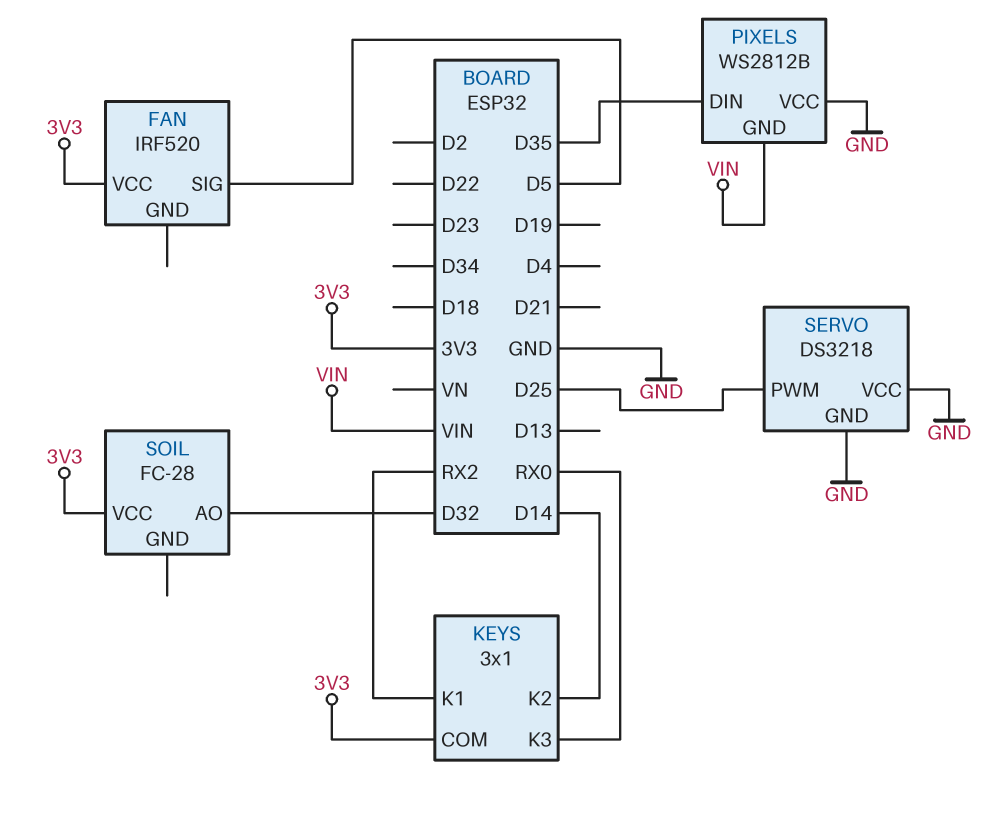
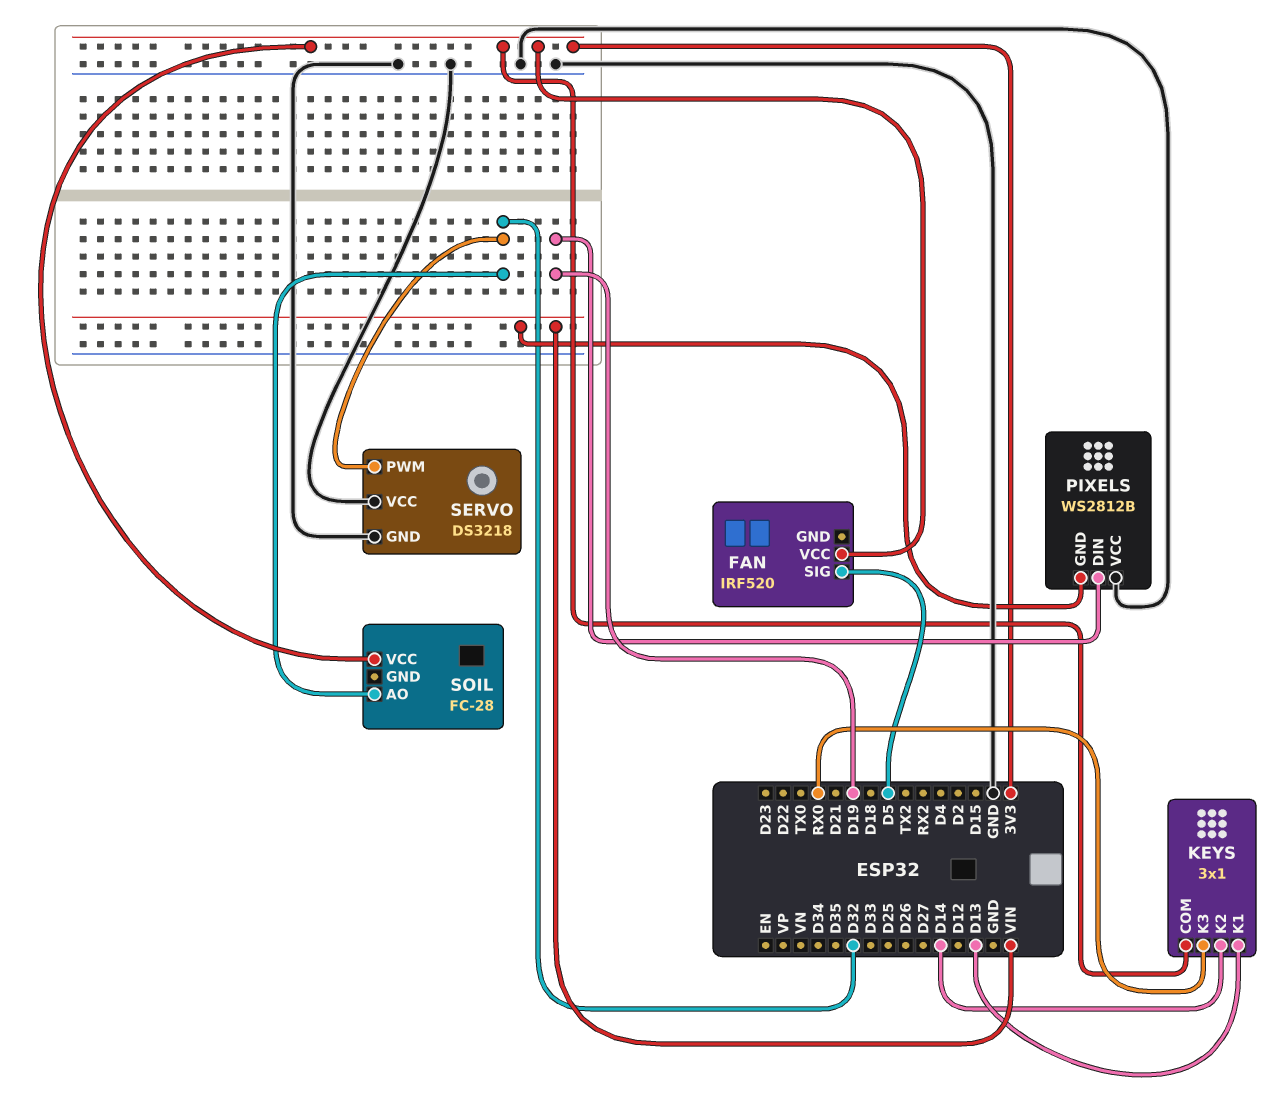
KEYS pin K1: RX2 -> D13
PIXELS pin DIN: D35 -> D19
SERVO pin PWM: D25 -> D32

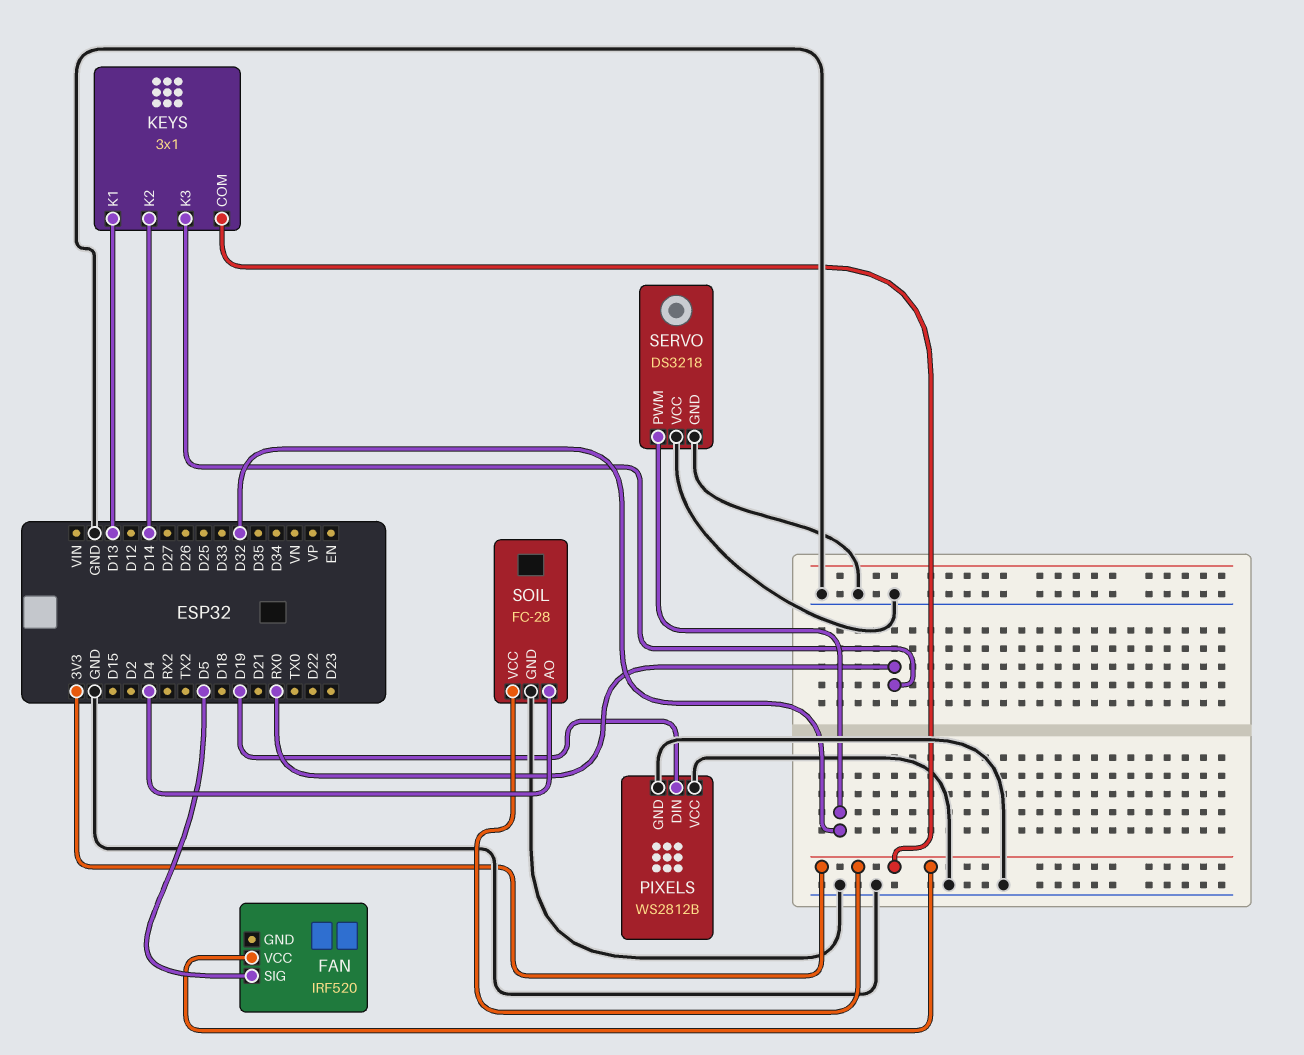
PIXELS pin GND: VIN -> GND
SOIL pin AO: D32 -> D4
SOIL pin GND: none -> GND

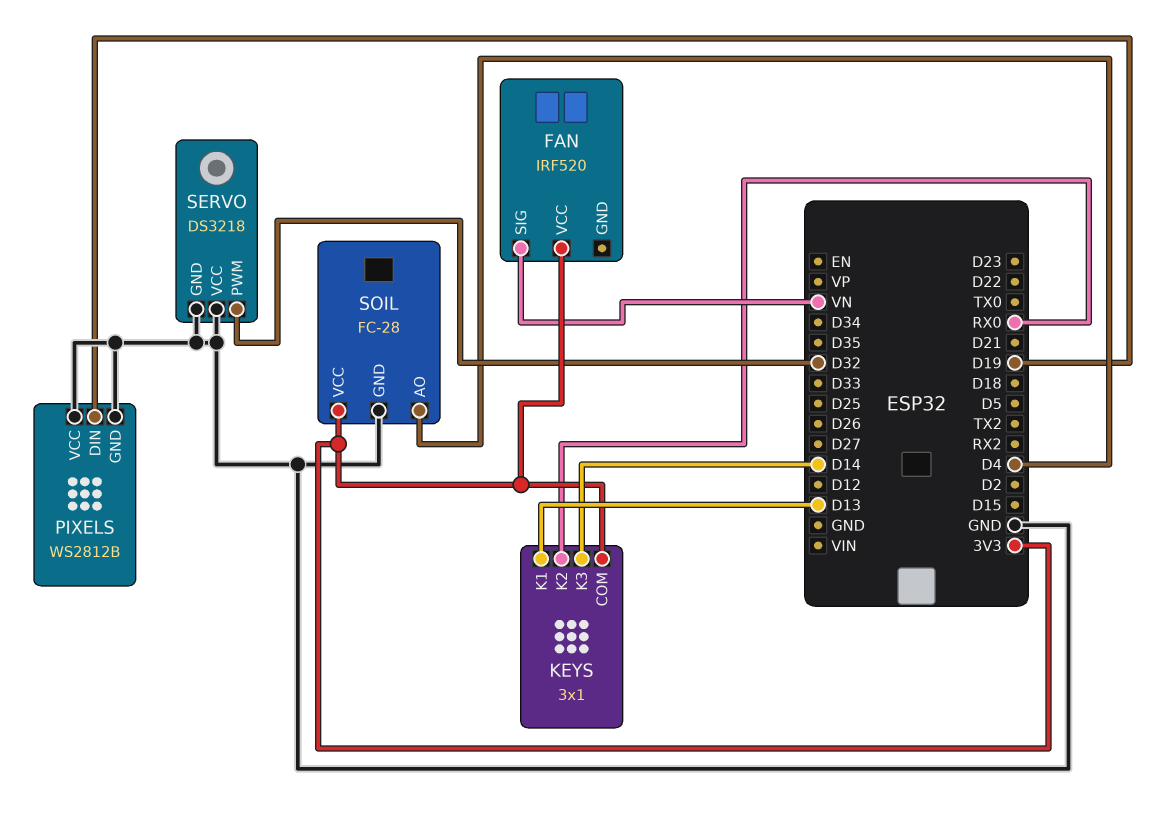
FAN pin SIG: D5 -> VN
KEYS pin K2: D14 -> RX0
KEYS pin K3: RX0 -> D14

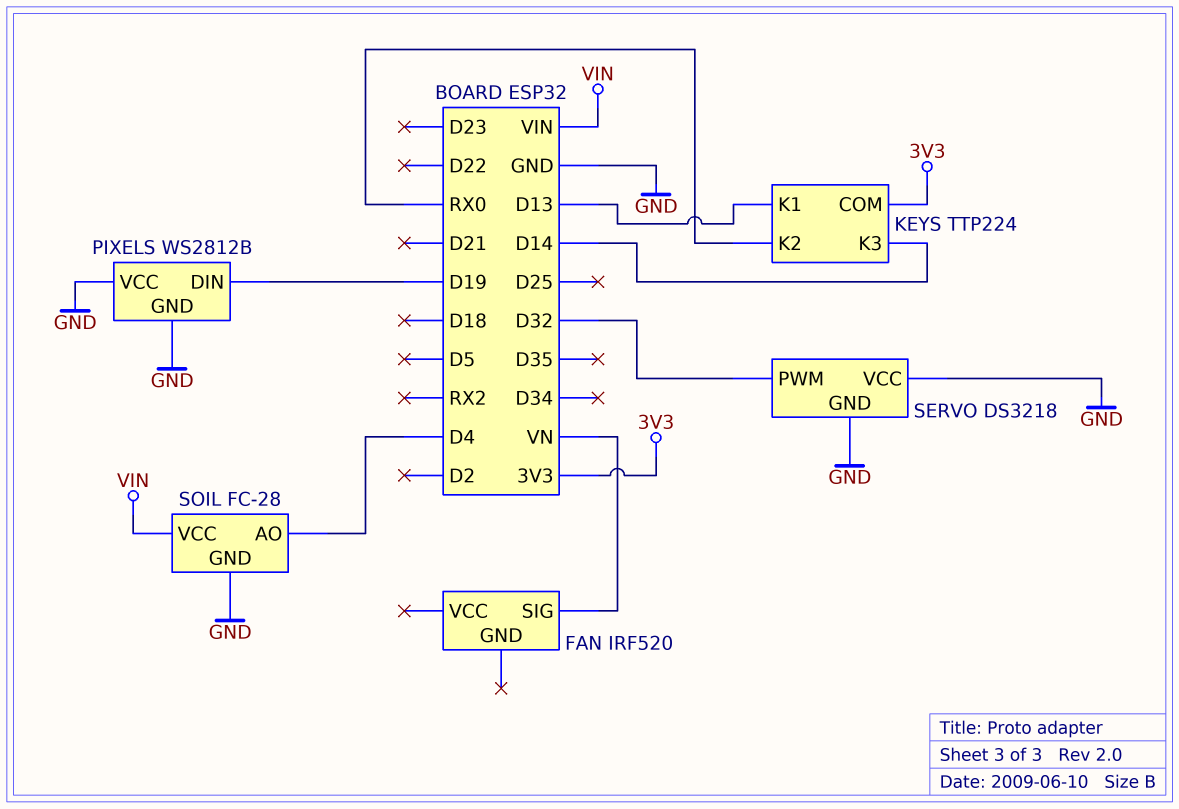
FAN pin VCC: 3V3 -> none
KEYS: 3x1 -> TTP224
SOIL pin VCC: 3V3 -> VIN

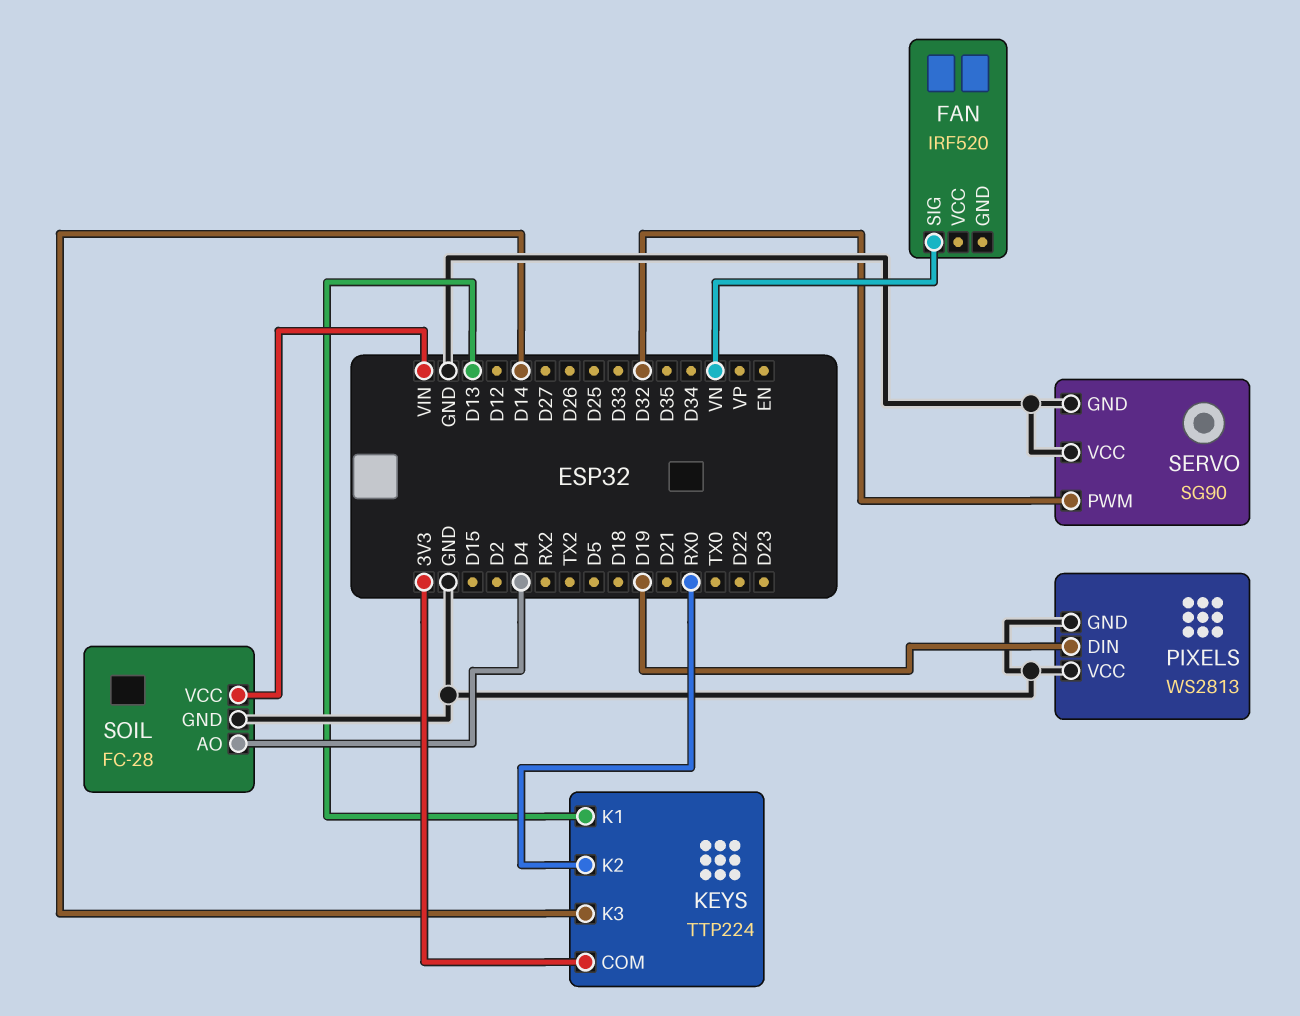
PIXELS: WS2812B -> WS2813
SERVO: DS3218 -> SG90

